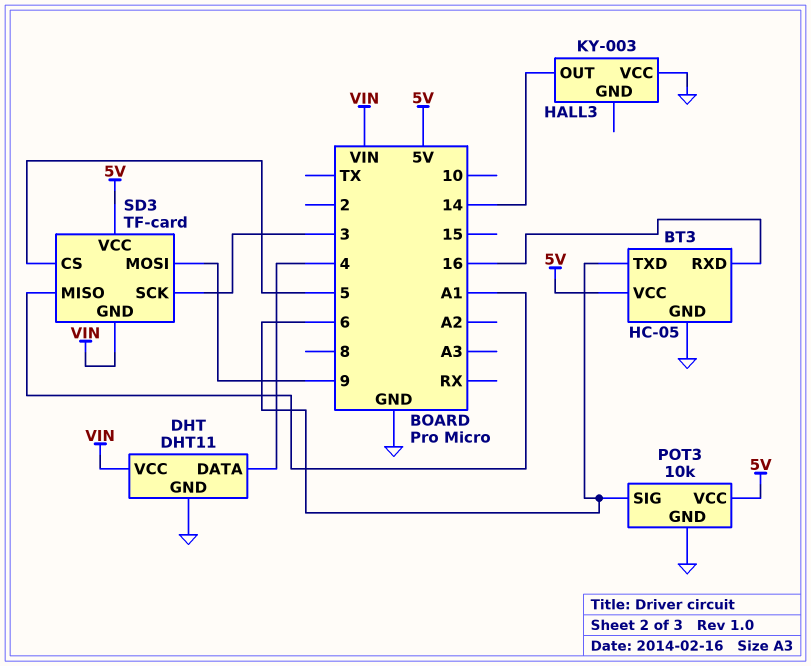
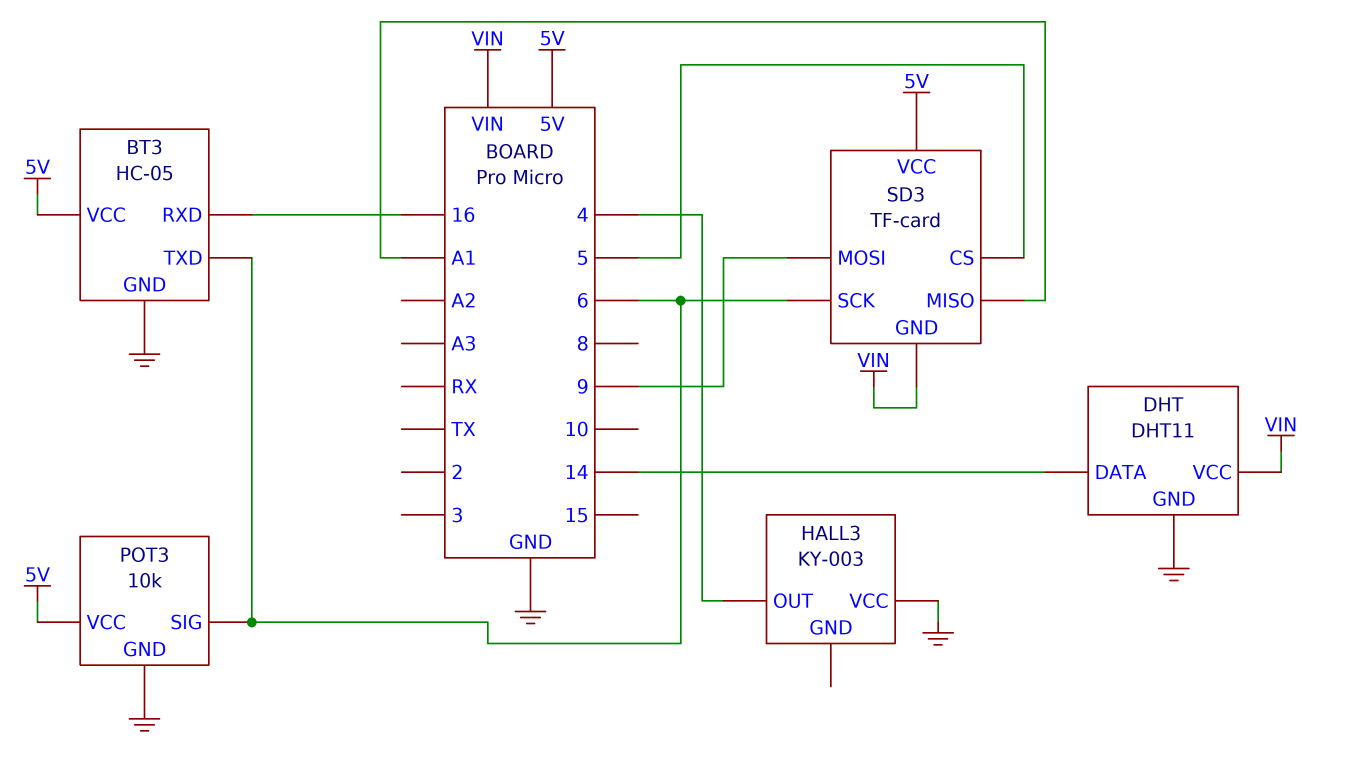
DHT pin DATA: 4 -> 14
HALL3 pin OUT: 14 -> 4
SD3 pin SCK: 3 -> 6

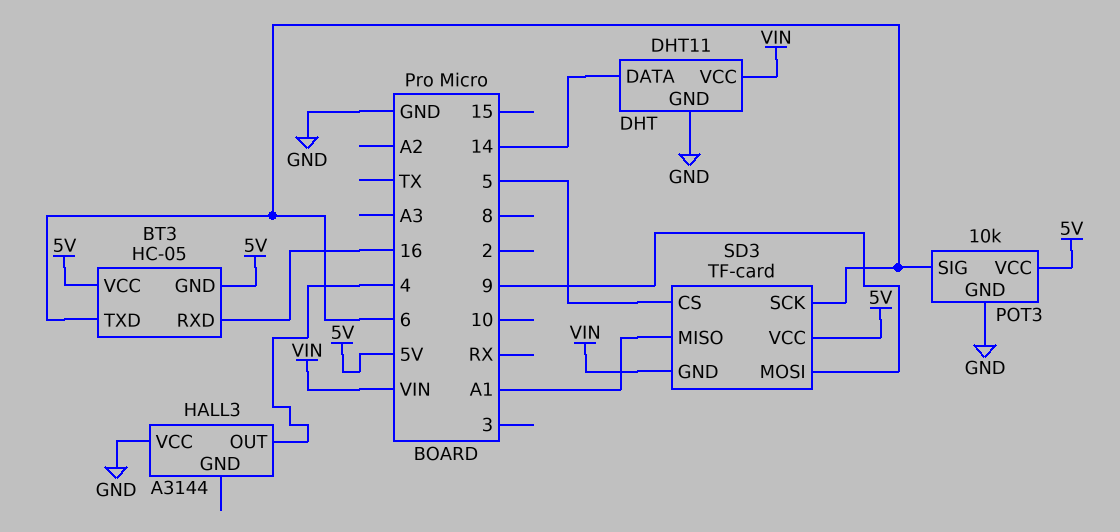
BT3 pin GND: GND -> 5V
HALL3: KY-003 -> A3144

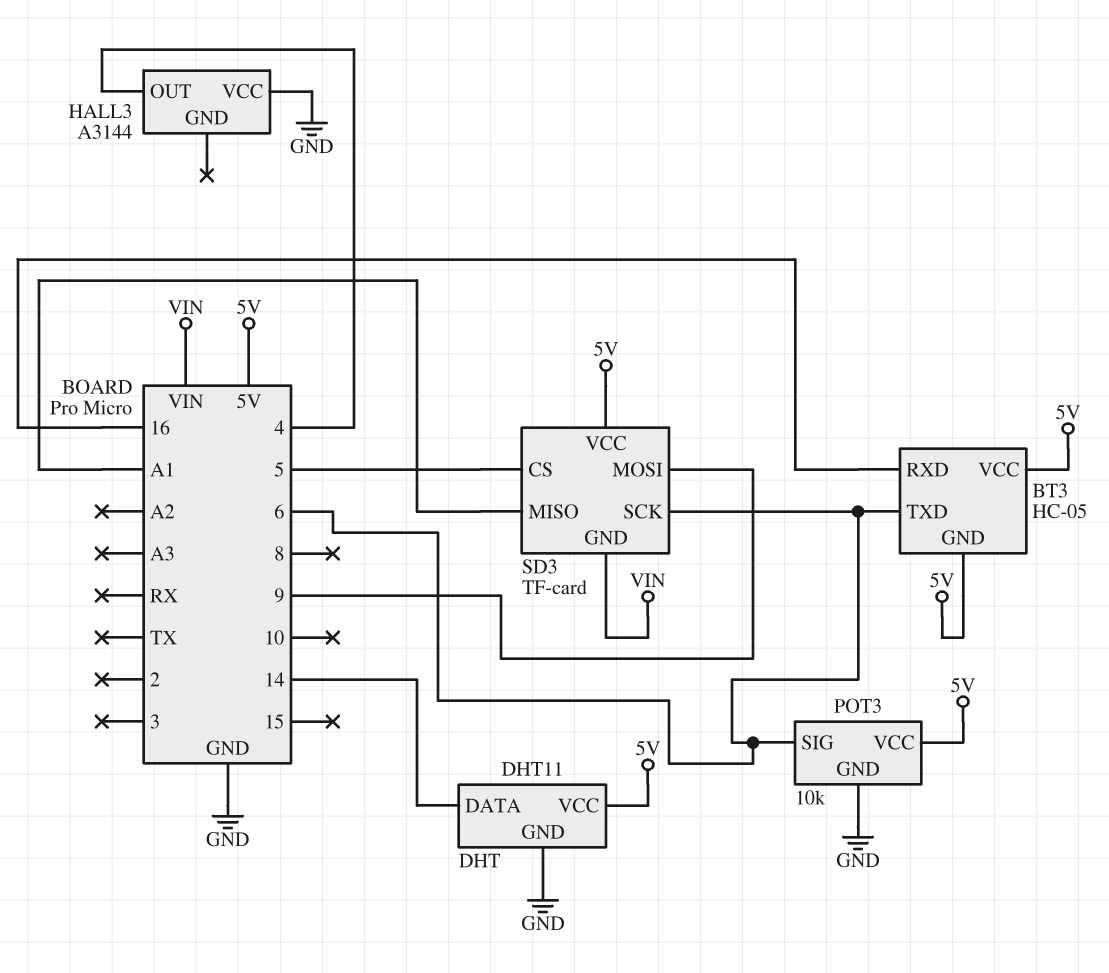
DHT pin VCC: VIN -> 5V

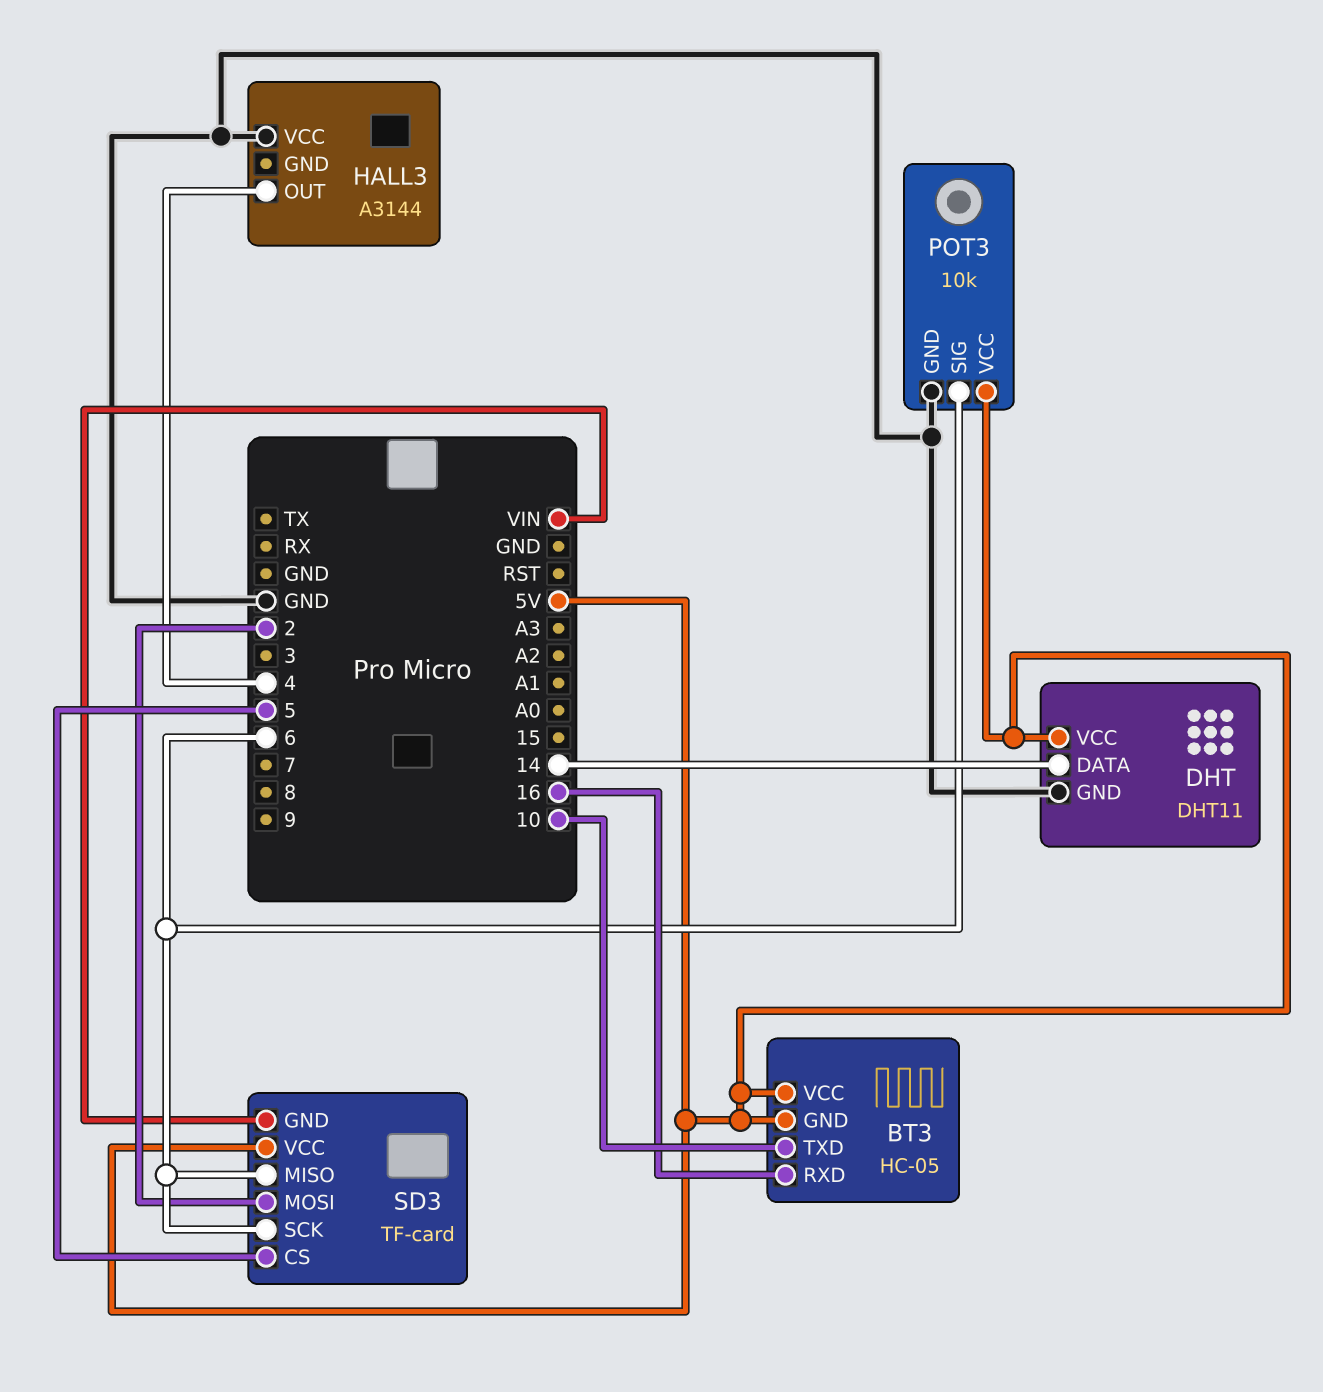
BT3 pin TXD: 6 -> 10
SD3 pin MISO: A1 -> 6
SD3 pin MOSI: 9 -> 2

